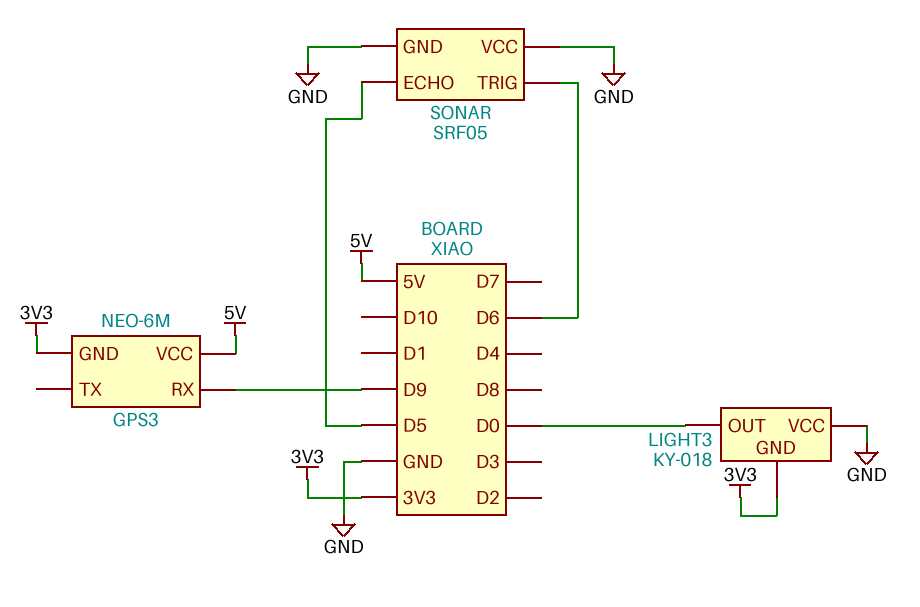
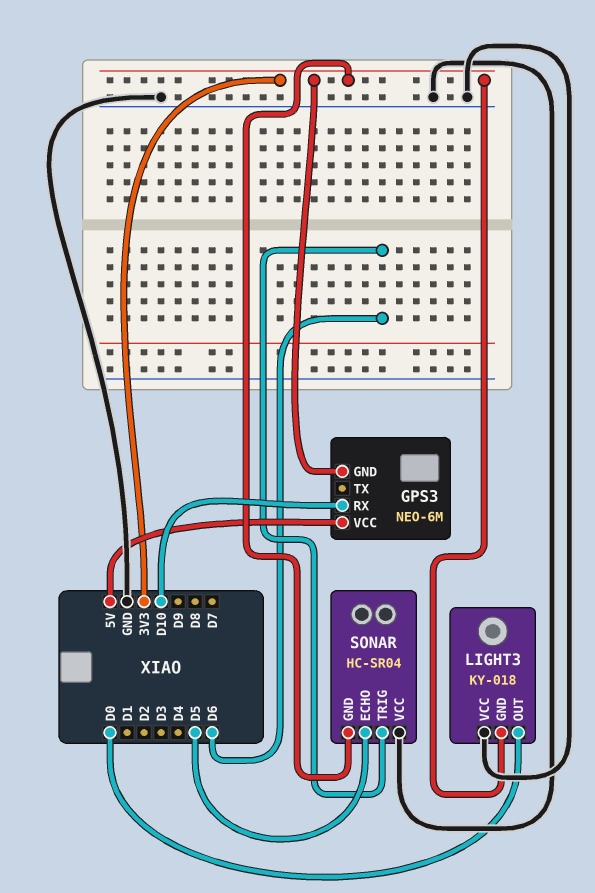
GPS3 pin RX: D9 -> D10
SONAR: SRF05 -> HC-SR04
SONAR pin GND: GND -> 3V3

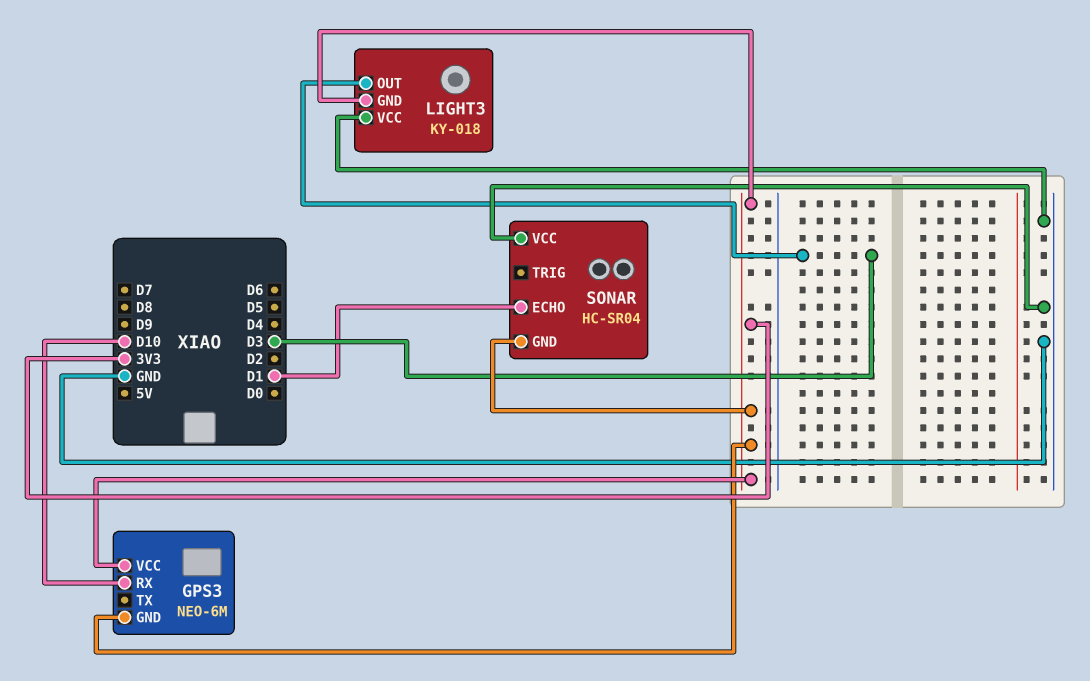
GPS3 pin VCC: 5V -> 3V3
LIGHT3 pin OUT: D0 -> D3
SONAR pin ECHO: D5 -> D1
SONAR pin TRIG: D6 -> none

